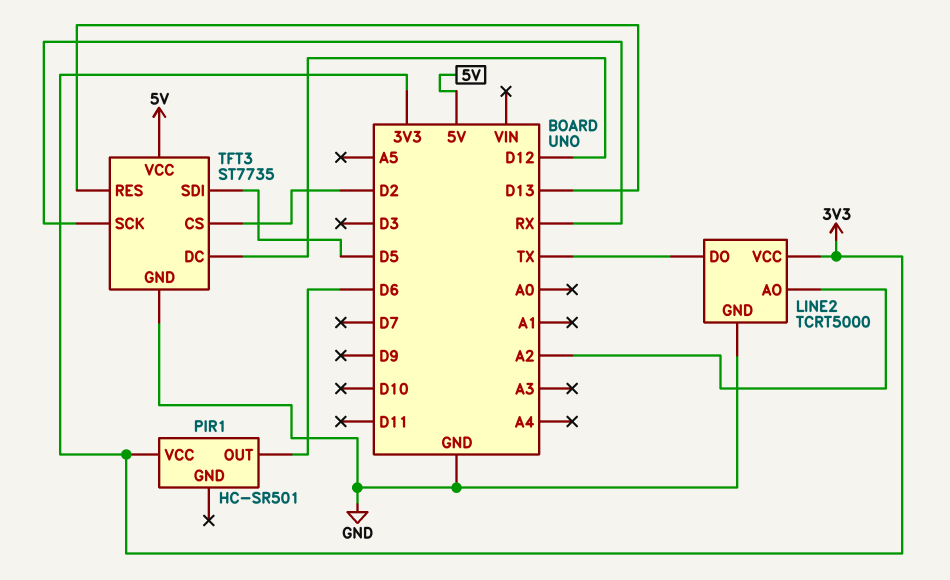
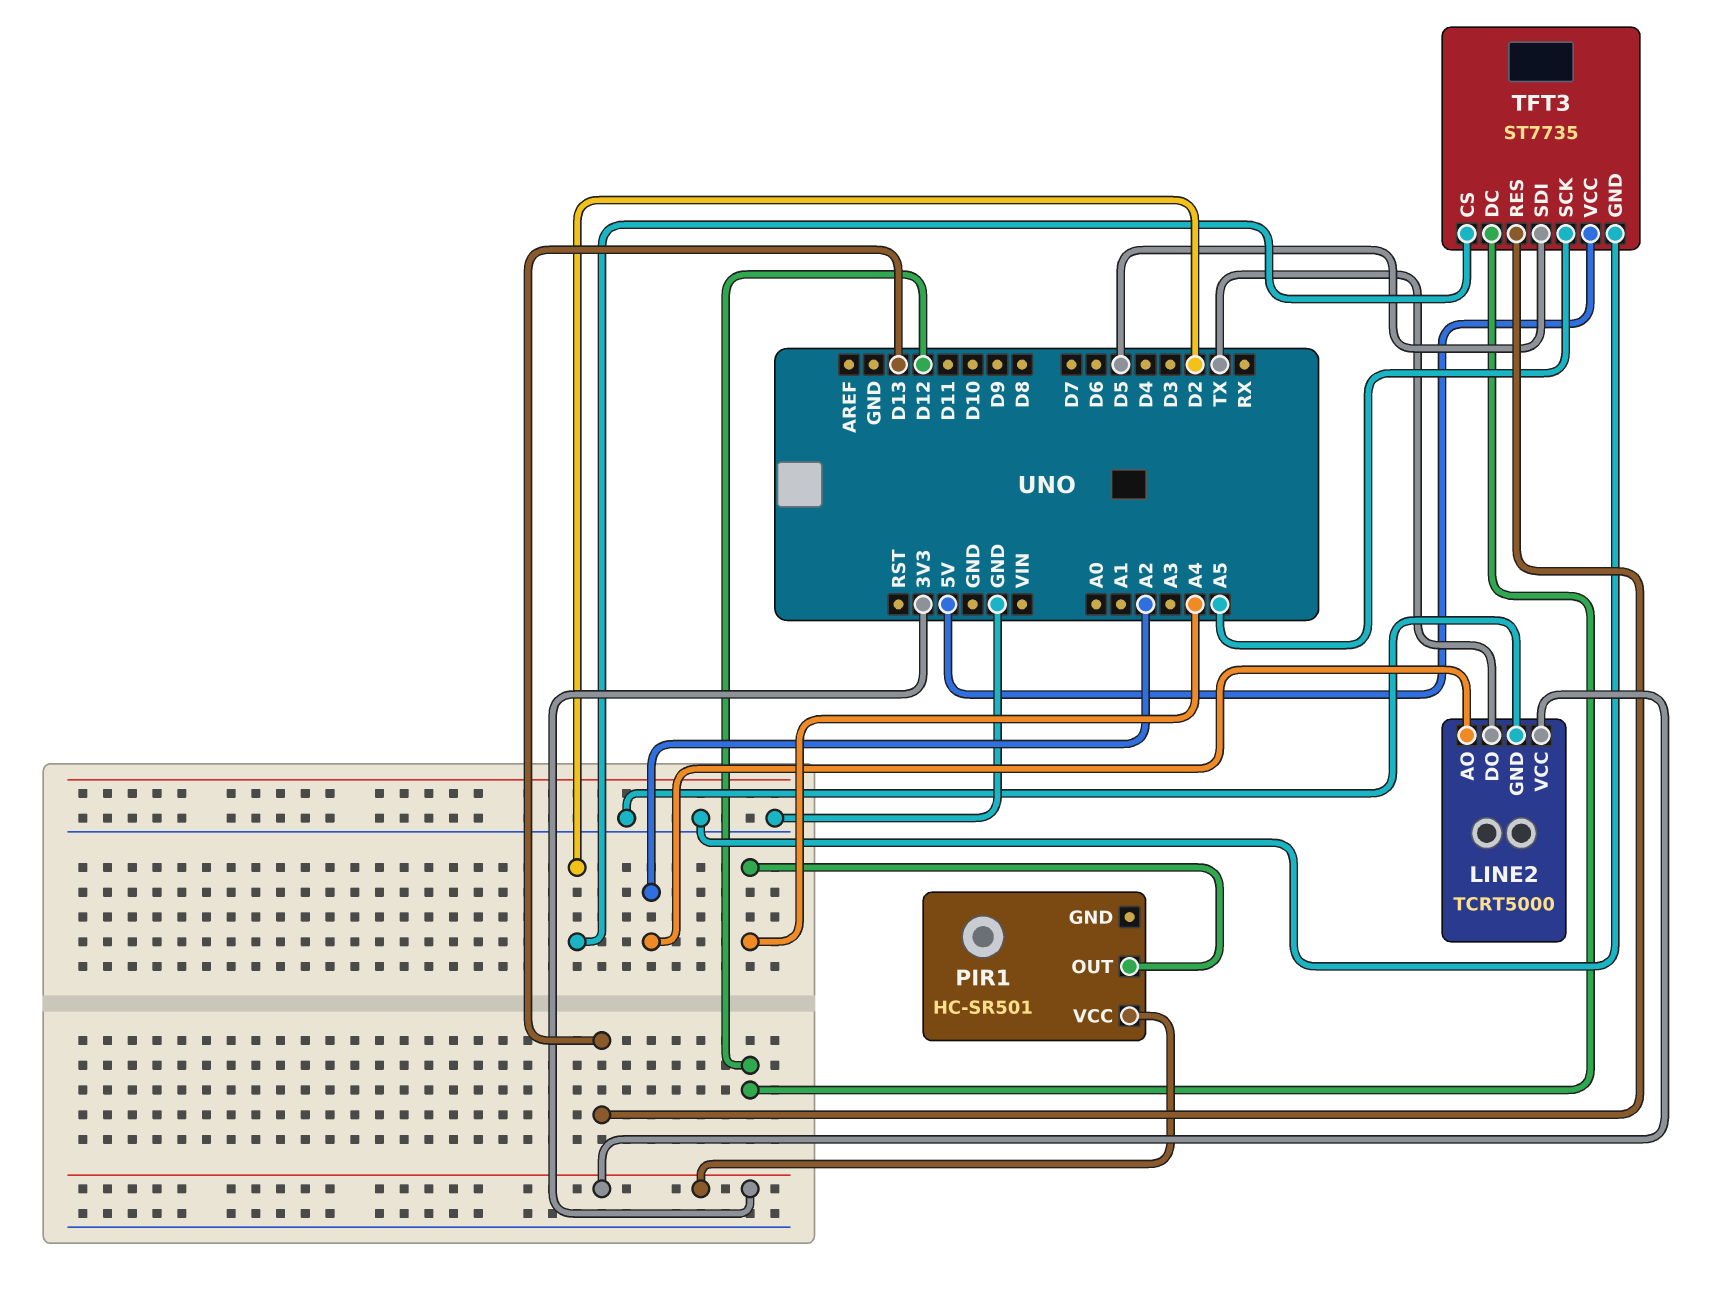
PIR1 pin OUT: D6 -> A4
TFT3 pin SCK: RX -> A5

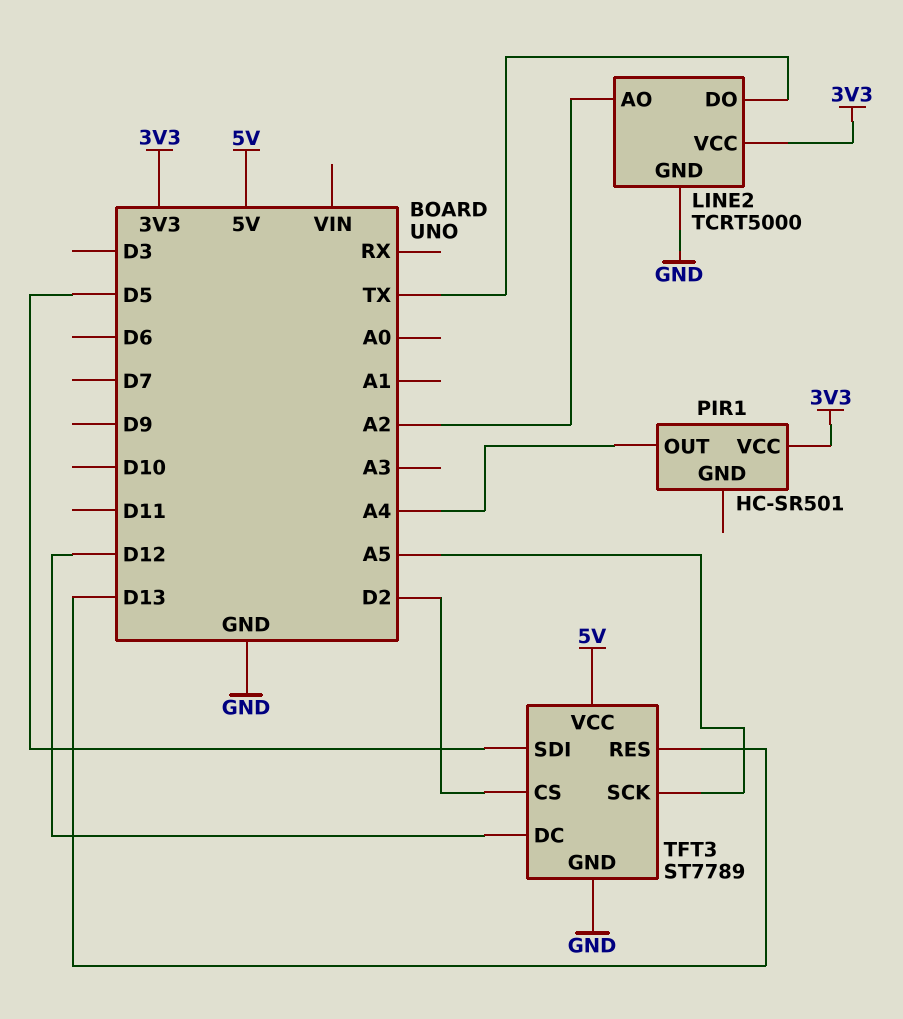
TFT3: ST7735 -> ST7789

